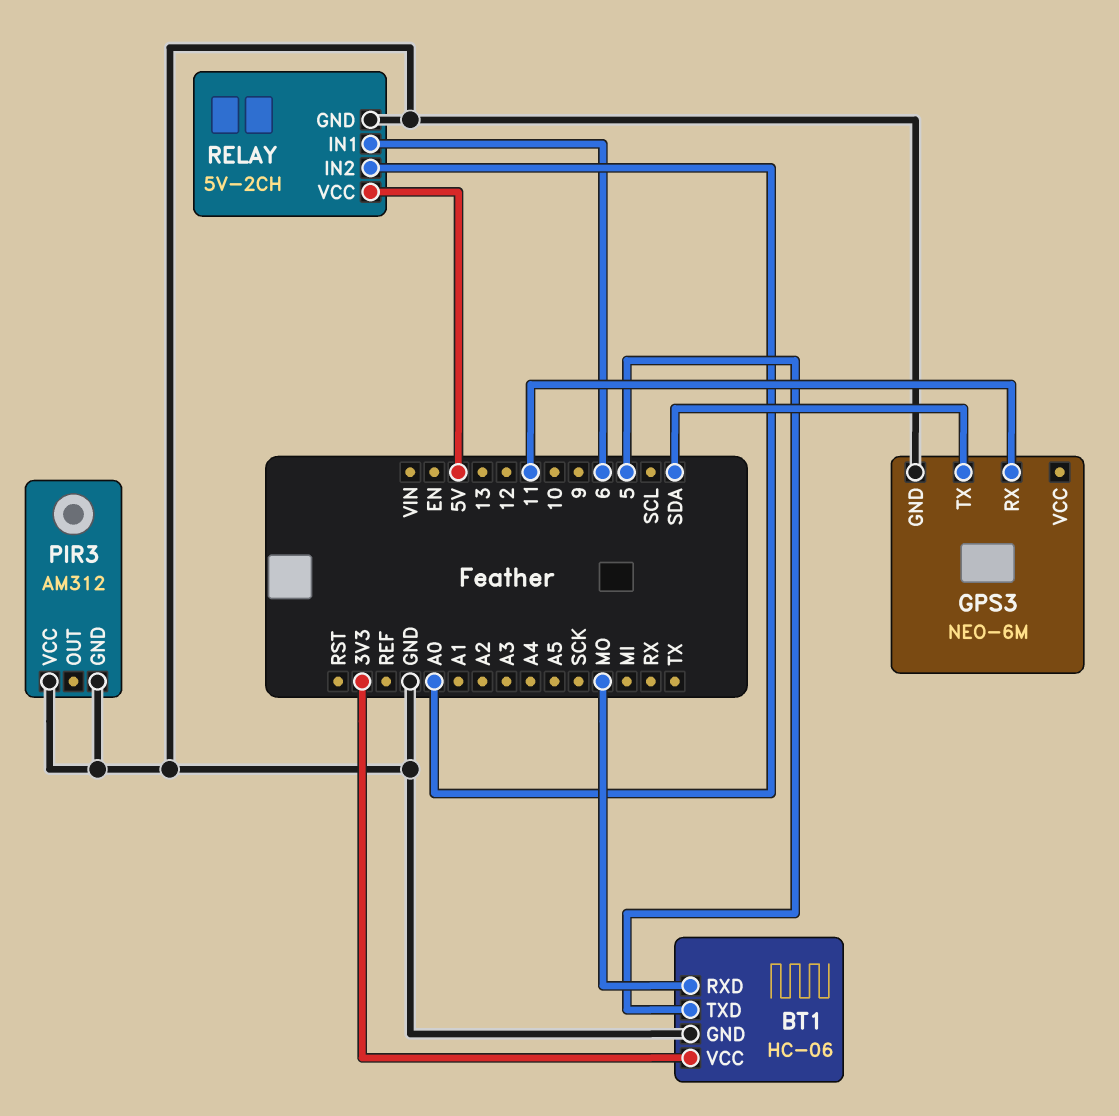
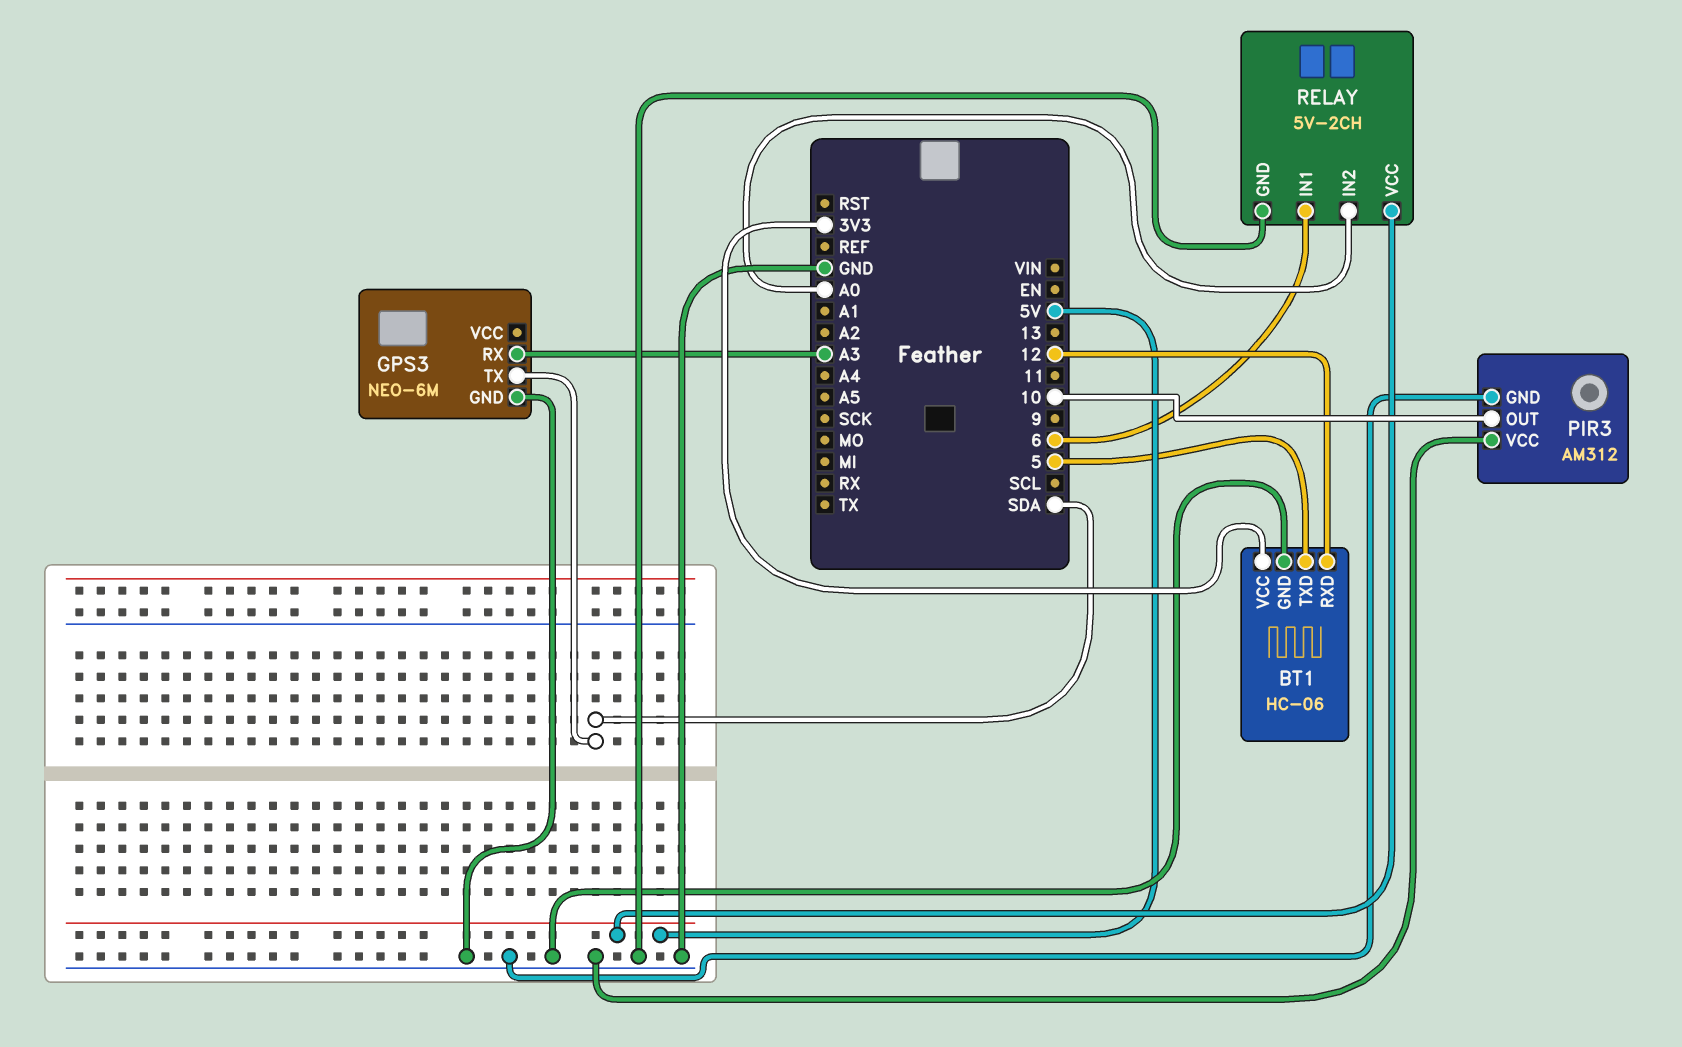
BT1 pin RXD: MO -> 12
GPS3 pin RX: 11 -> A3
PIR3 pin OUT: none -> 10

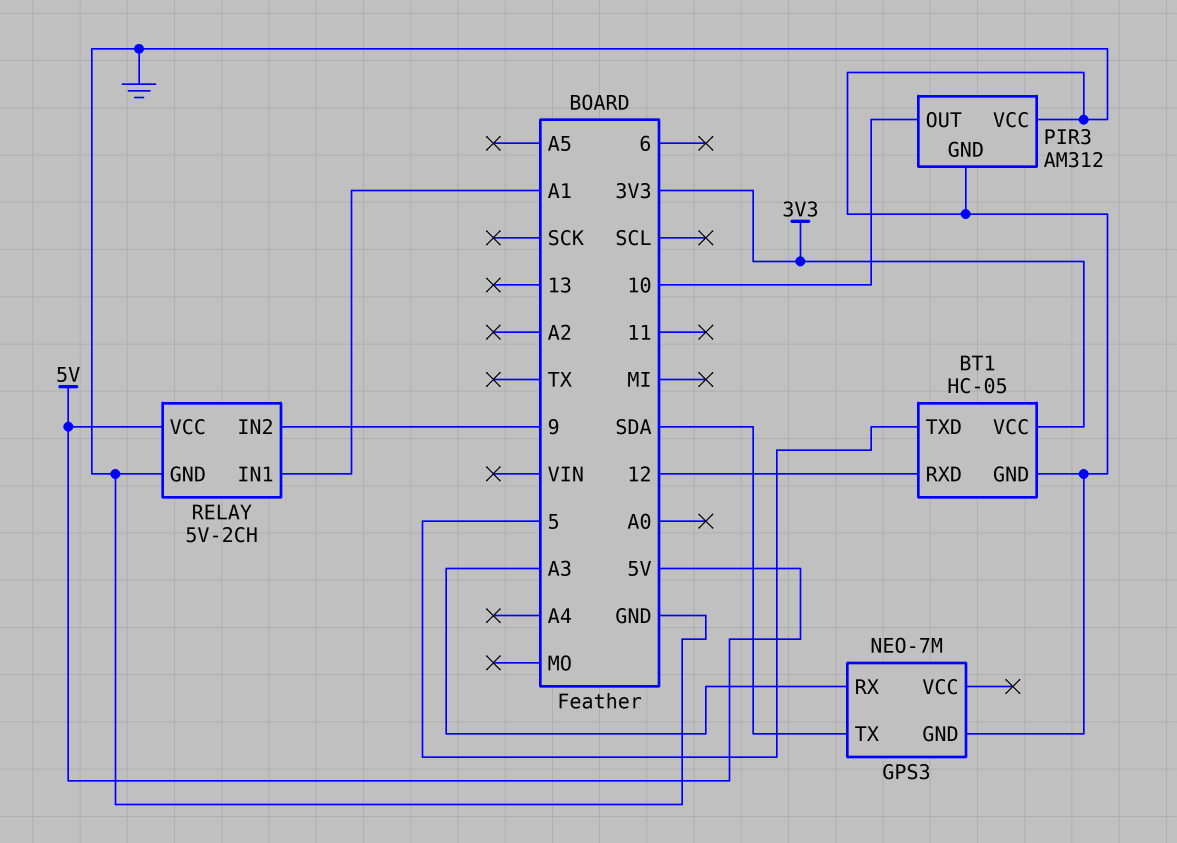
BT1: HC-06 -> HC-05
GPS3: NEO-6M -> NEO-7M
RELAY pin IN1: 6 -> A1
RELAY pin IN2: A0 -> 9

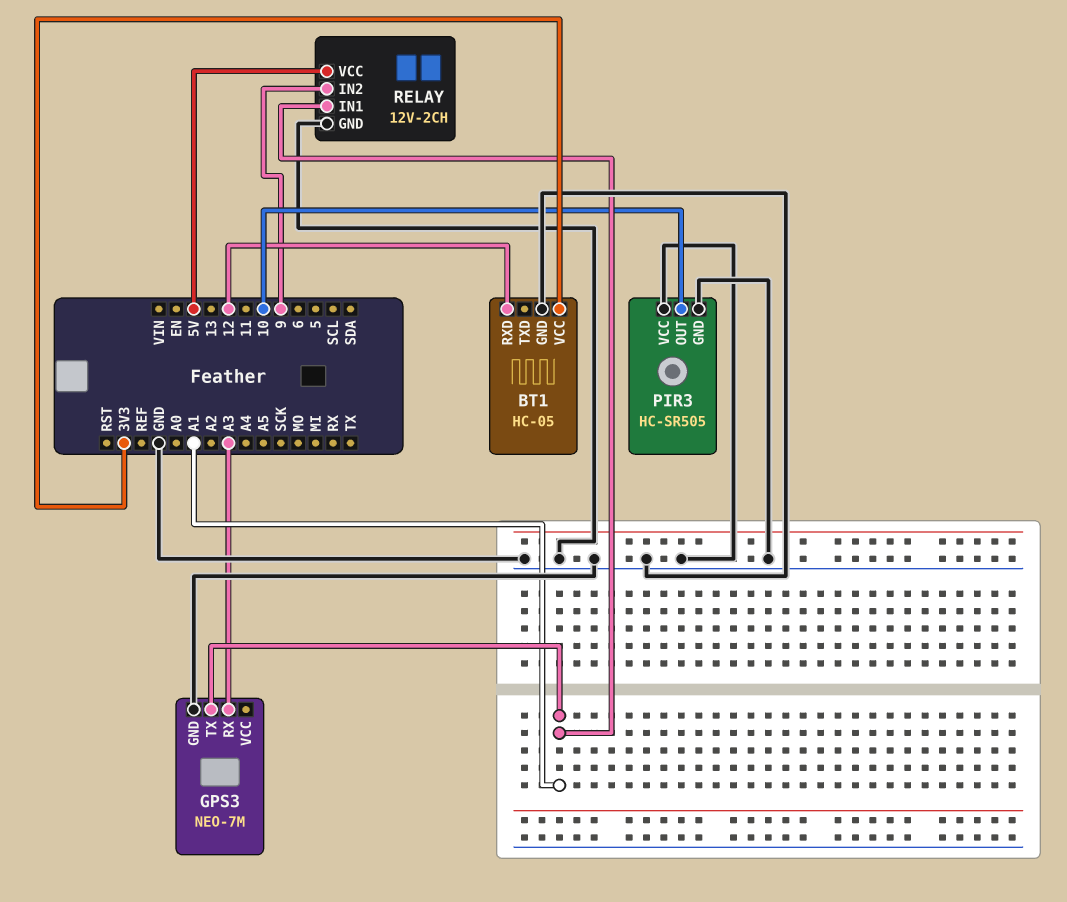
BT1 pin TXD: 5 -> none
GPS3 pin TX: SDA -> A1
PIR3: AM312 -> HC-SR505
RELAY: 5V-2CH -> 12V-2CH

